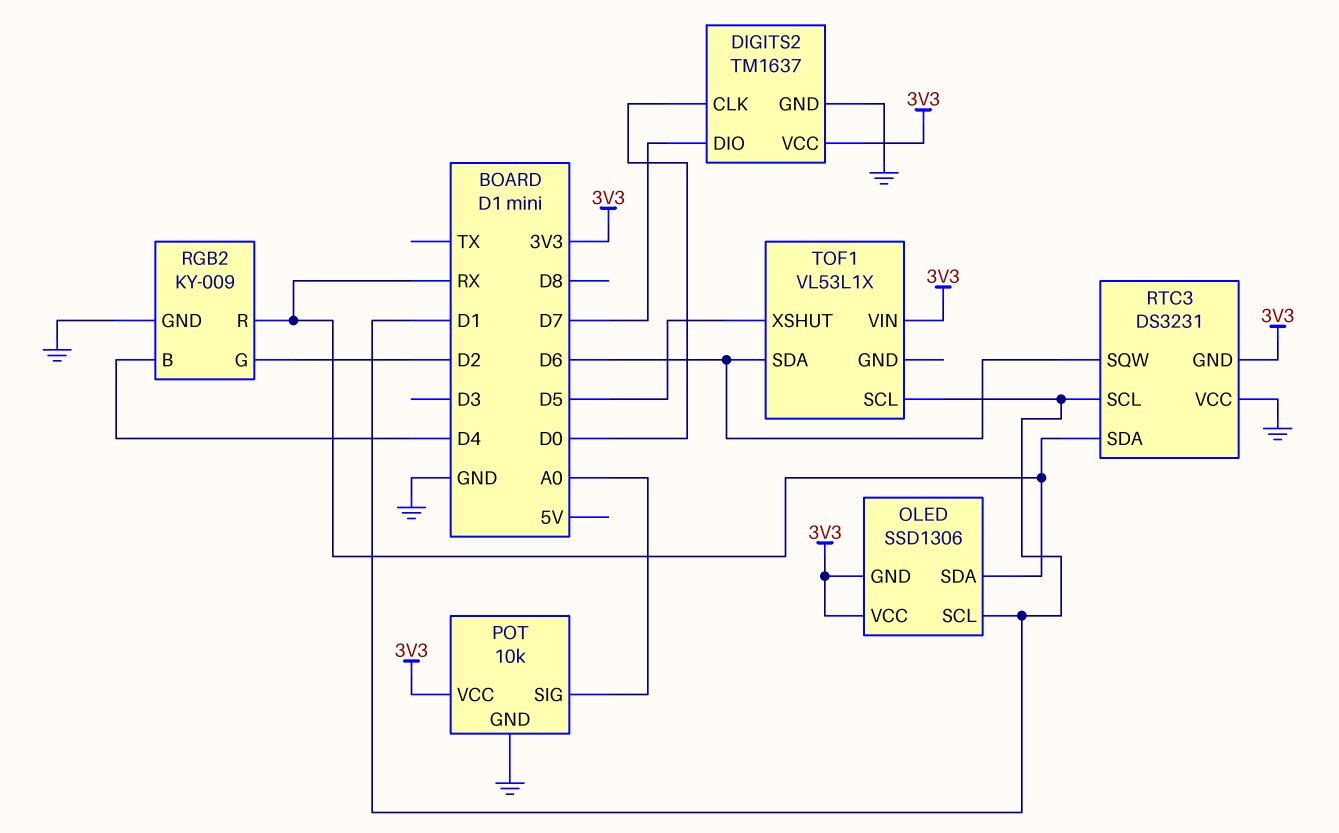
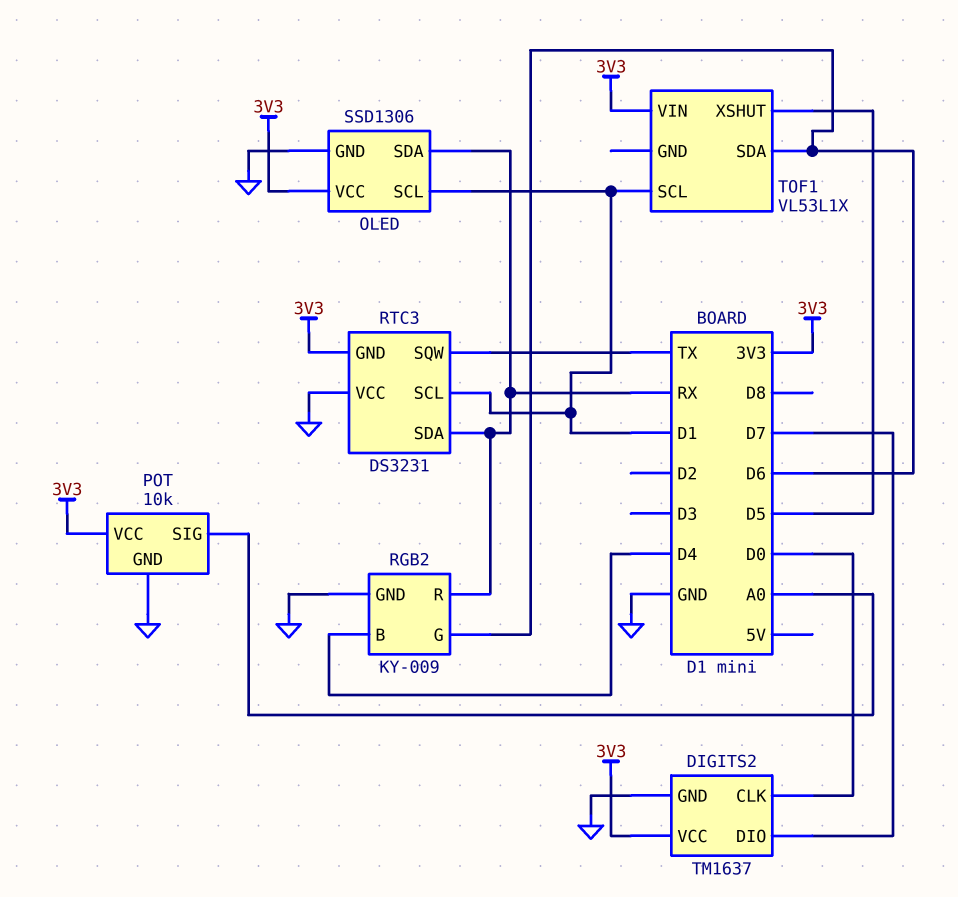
OLED pin GND: 3V3 -> GND
RGB2 pin G: D2 -> D6
RTC3 pin SQW: D6 -> TX

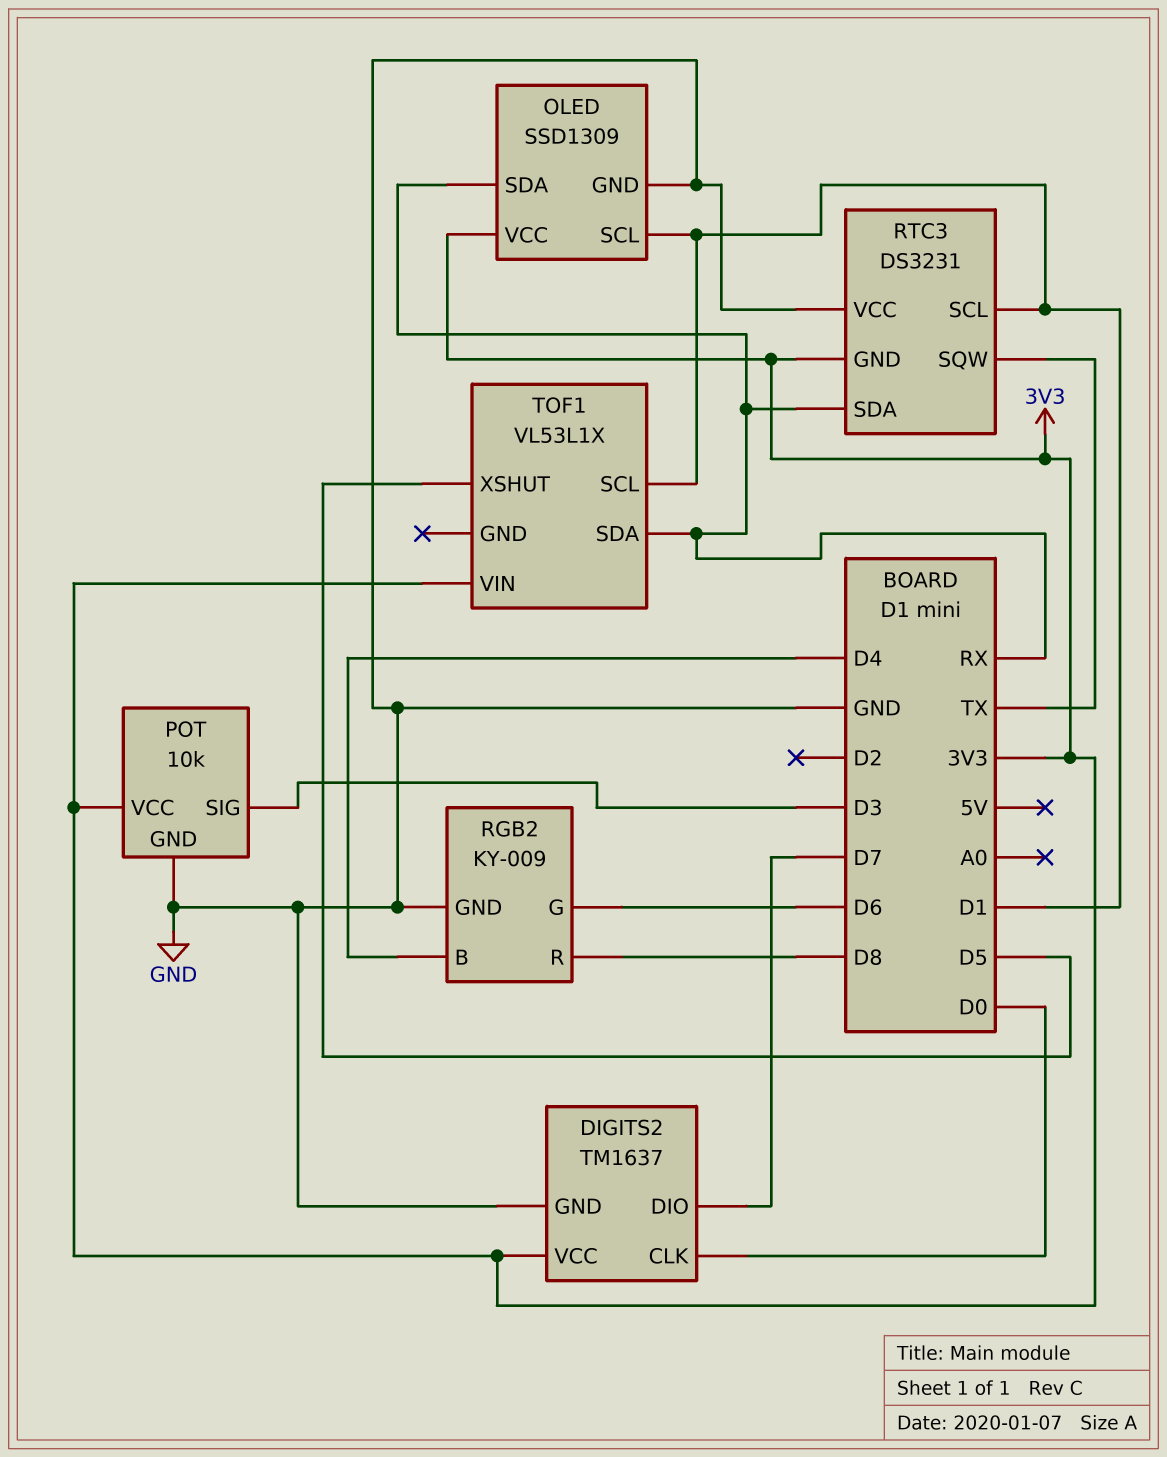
OLED: SSD1306 -> SSD1309
POT pin SIG: A0 -> D3
RGB2 pin R: RX -> D8
TOF1 pin SDA: D6 -> RX

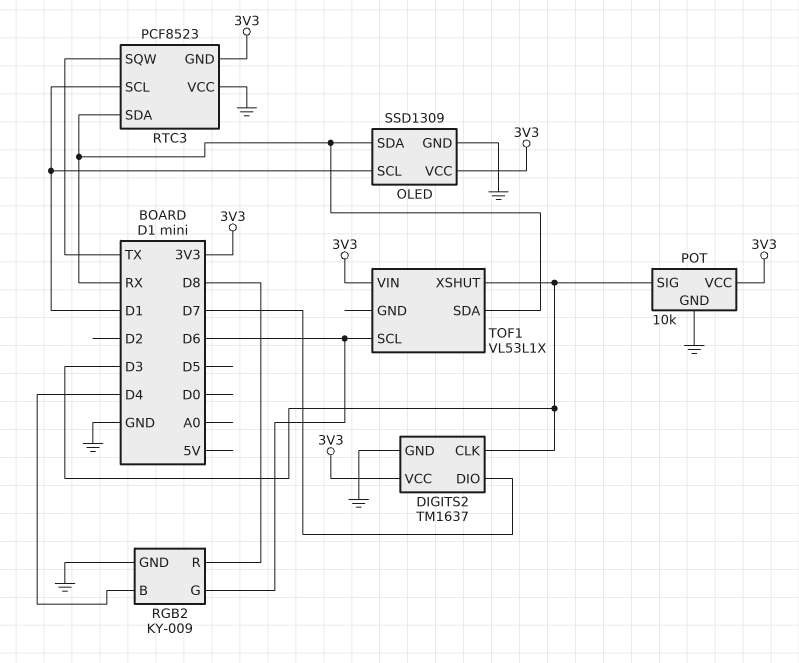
DIGITS2 pin CLK: D0 -> D3
RTC3: DS3231 -> PCF8523
TOF1 pin SCL: D1 -> D6
TOF1 pin XSHUT: D5 -> D3

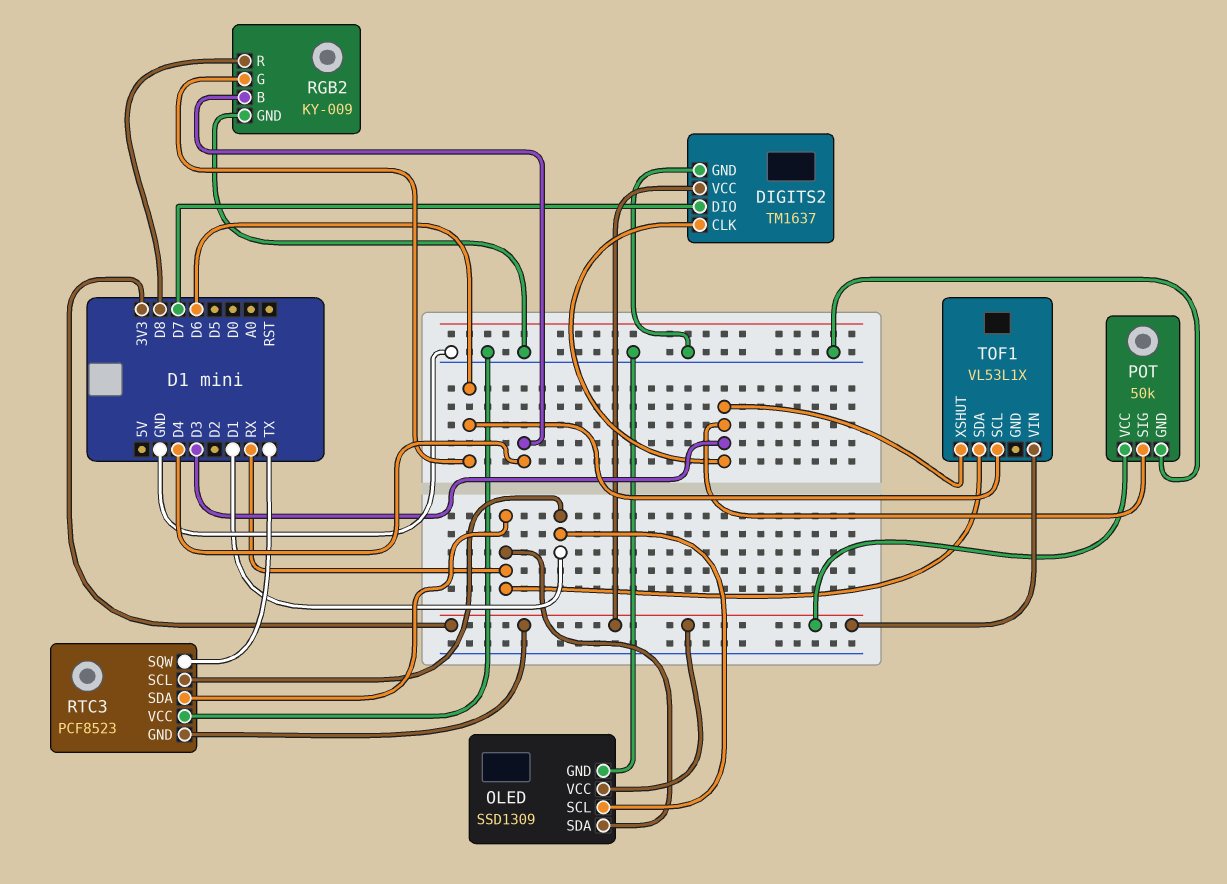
POT: 10k -> 50k

